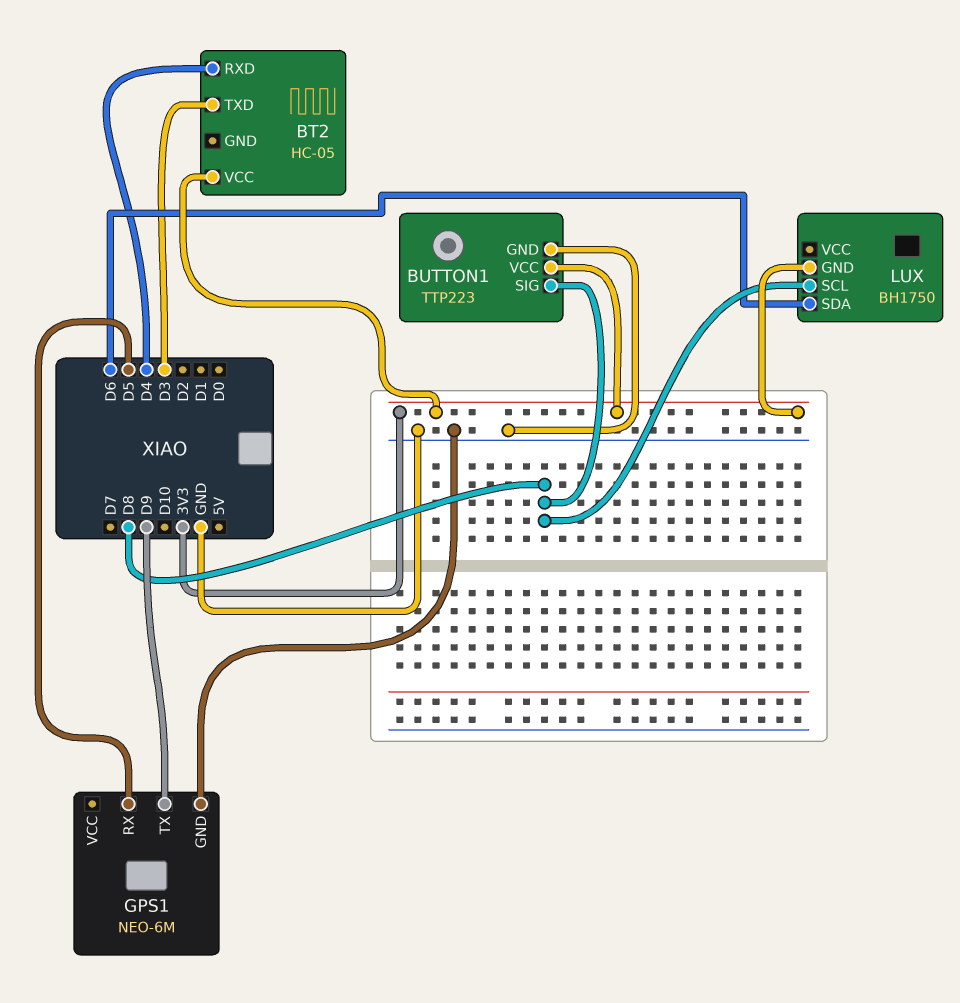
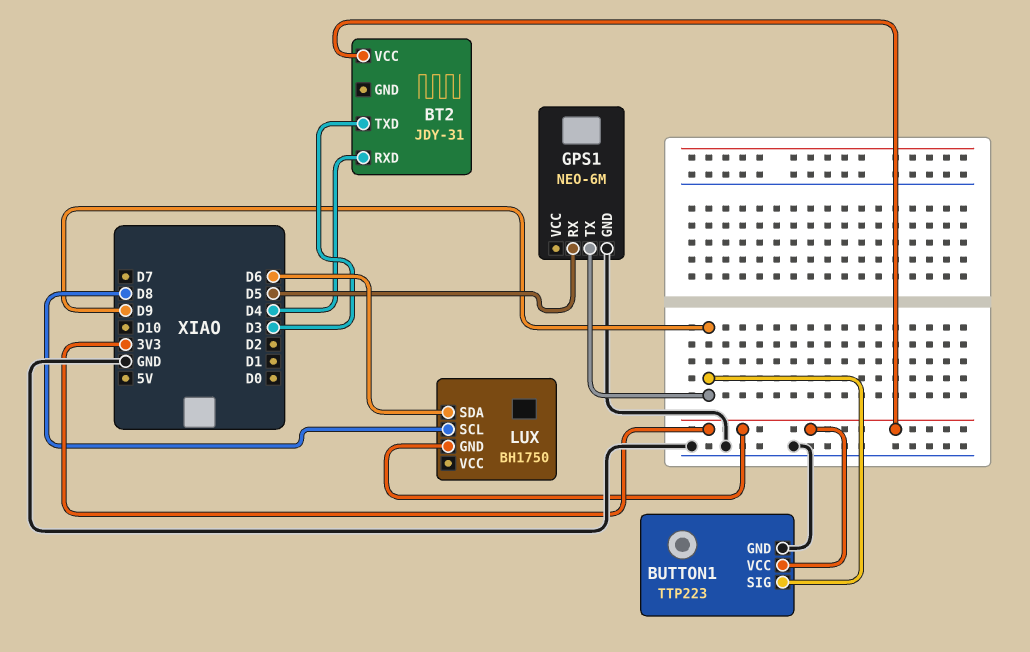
BT2: HC-05 -> JDY-31
BUTTON1 pin SIG: D8 -> D9

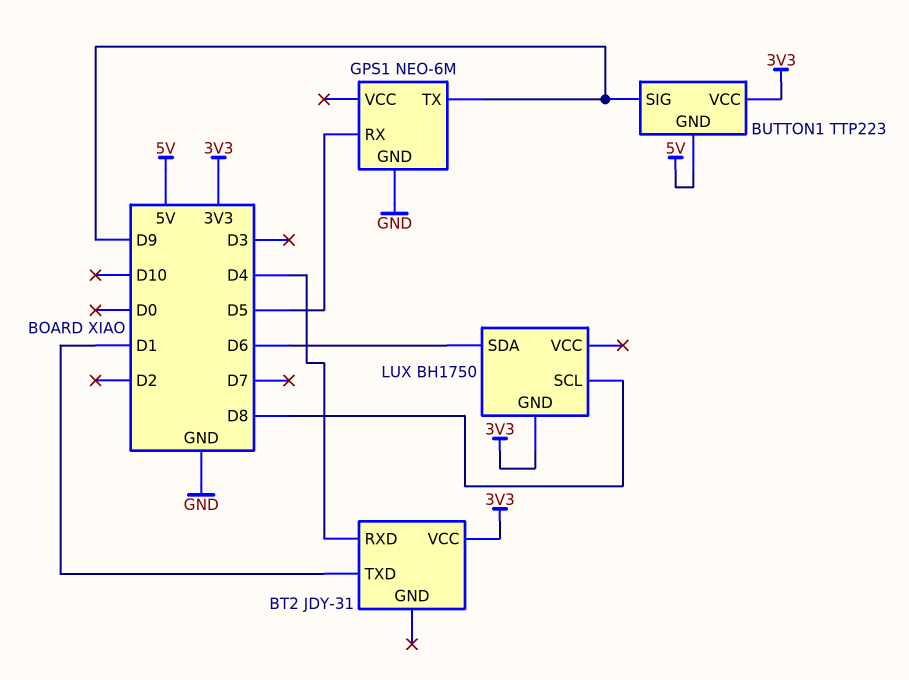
BT2 pin TXD: D3 -> D1
BUTTON1 pin GND: GND -> 5V

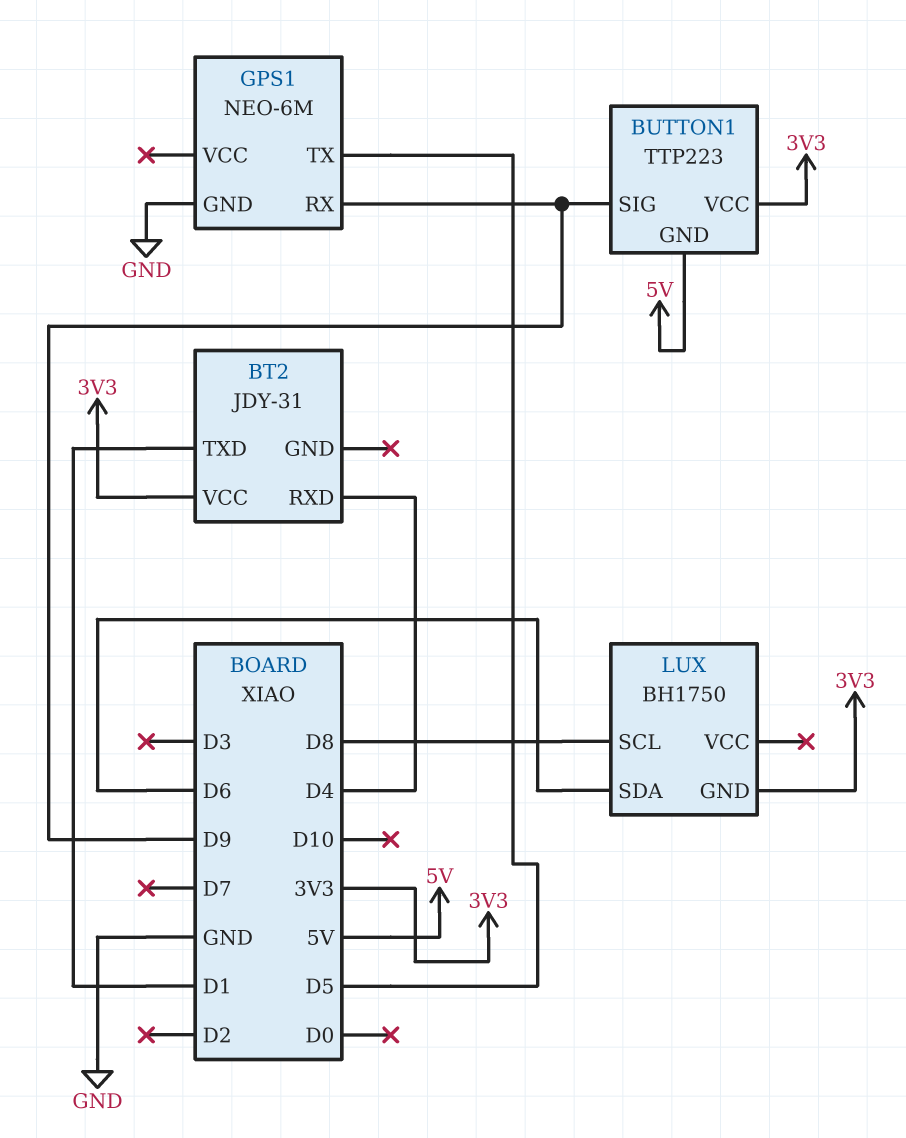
GPS1 pin RX: D5 -> D9
GPS1 pin TX: D9 -> D5

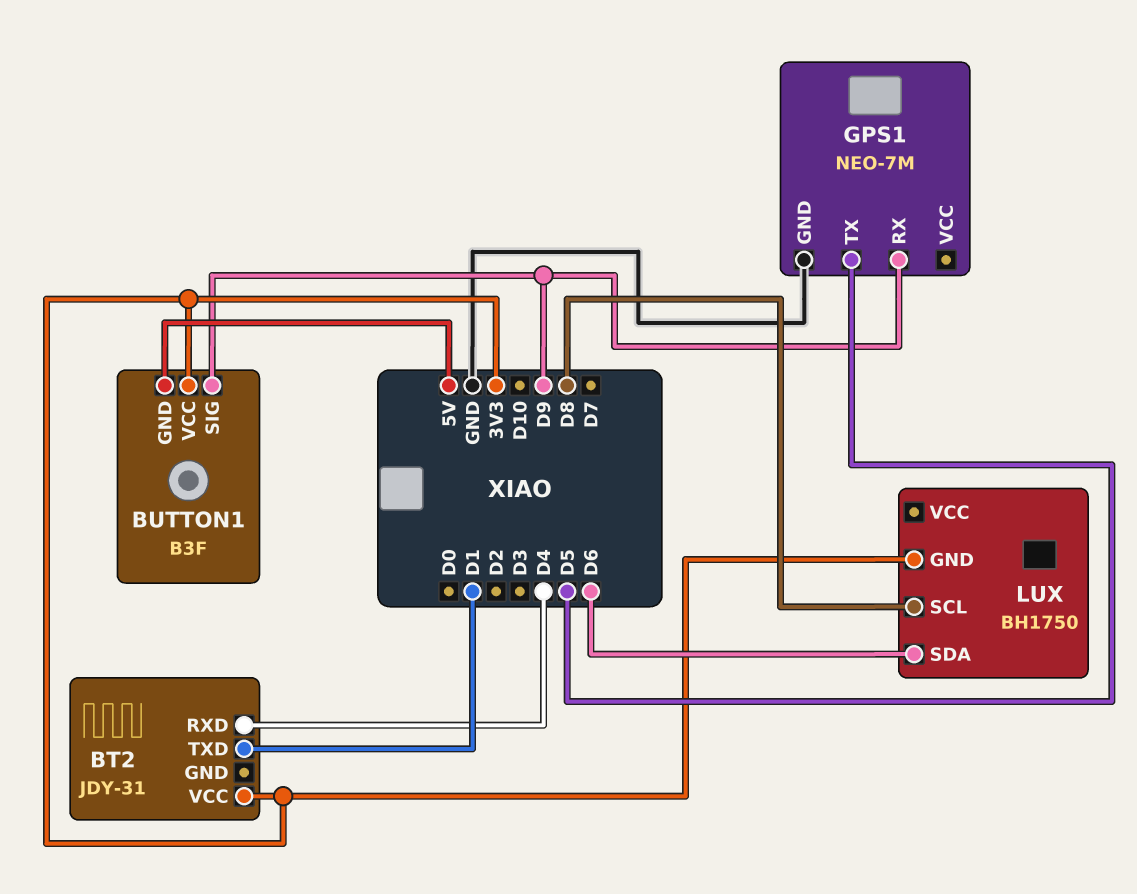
BUTTON1: TTP223 -> B3F
GPS1: NEO-6M -> NEO-7M

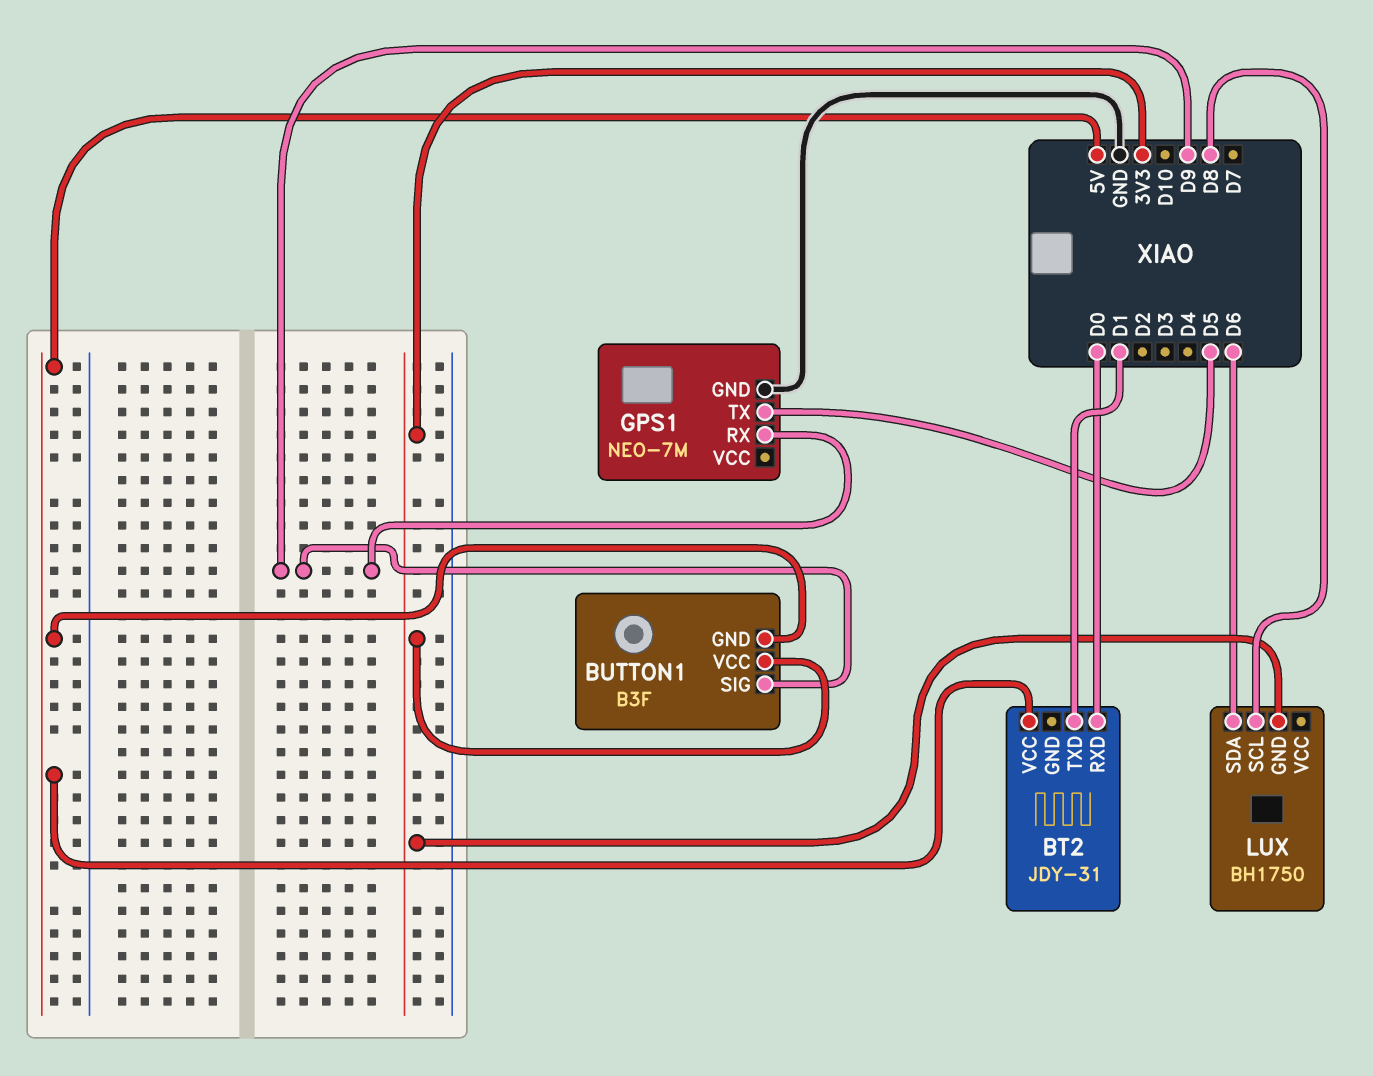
BT2 pin RXD: D4 -> D0
BT2 pin VCC: 3V3 -> 5V

